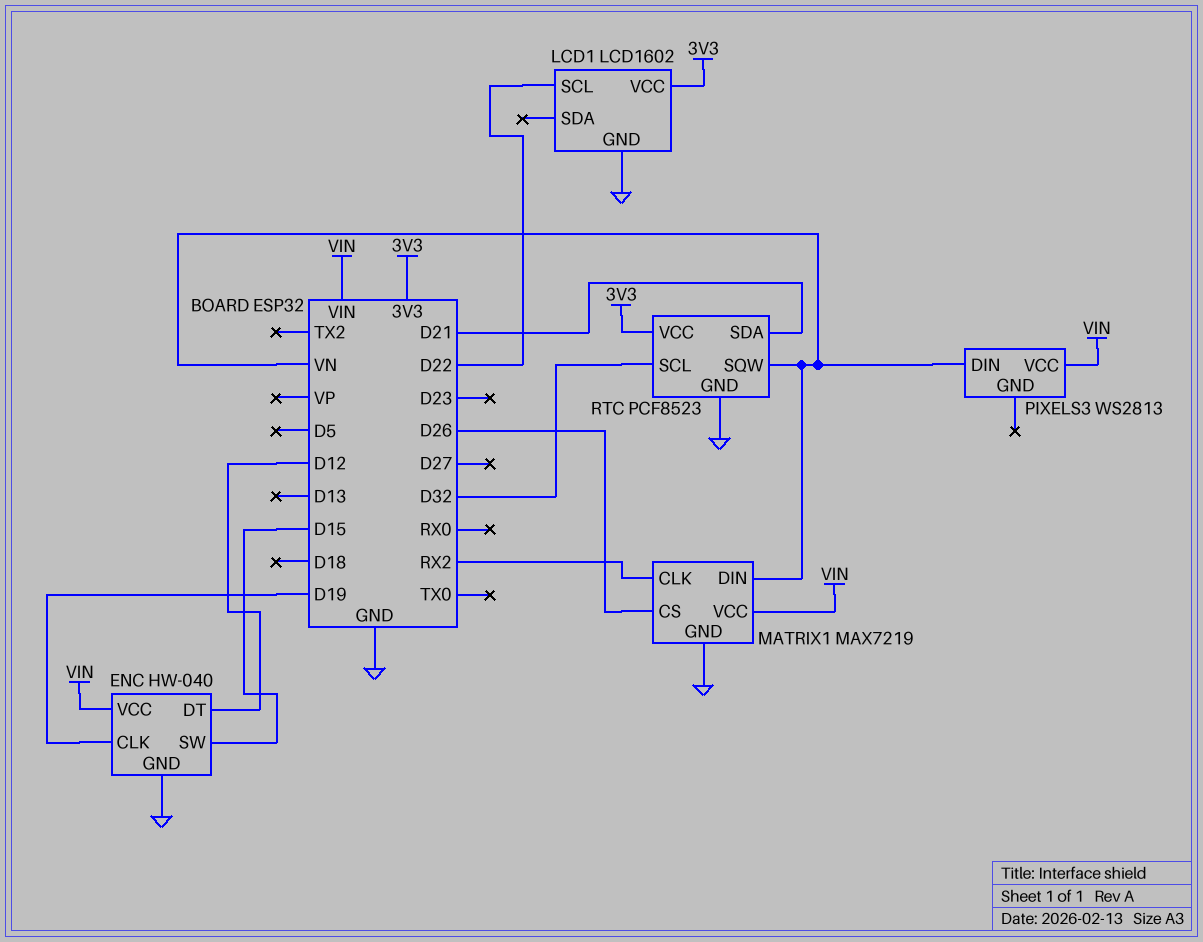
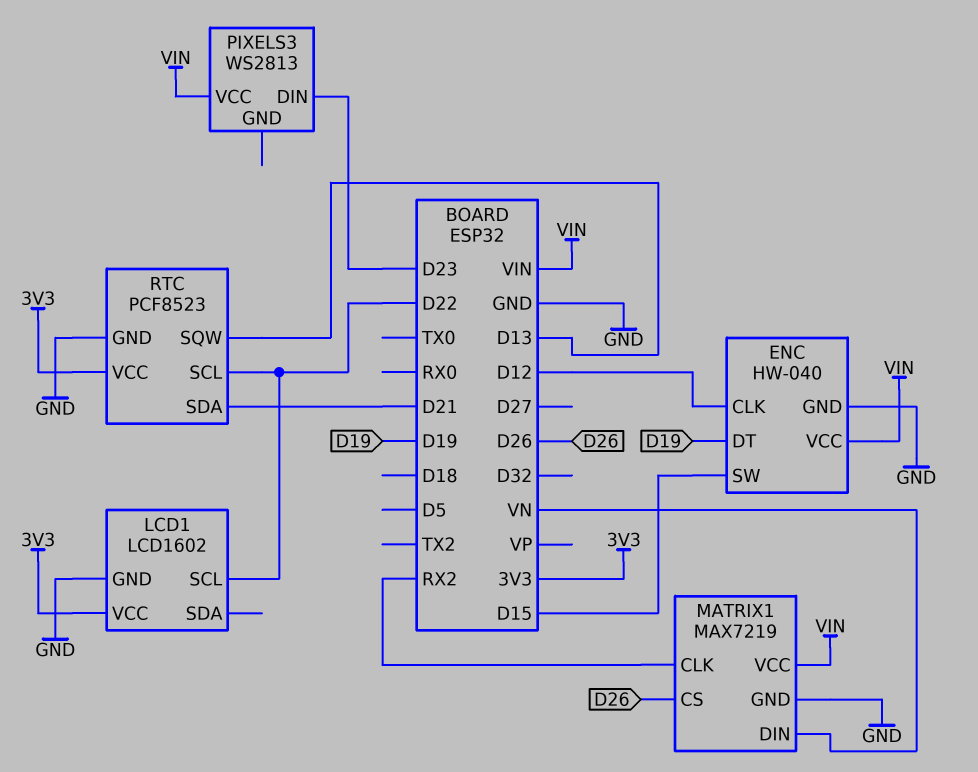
ENC pin CLK: D19 -> D12
ENC pin DT: D12 -> D19
PIXELS3 pin DIN: VN -> D23
RTC pin SCL: D32 -> D22
RTC pin SQW: VN -> D13

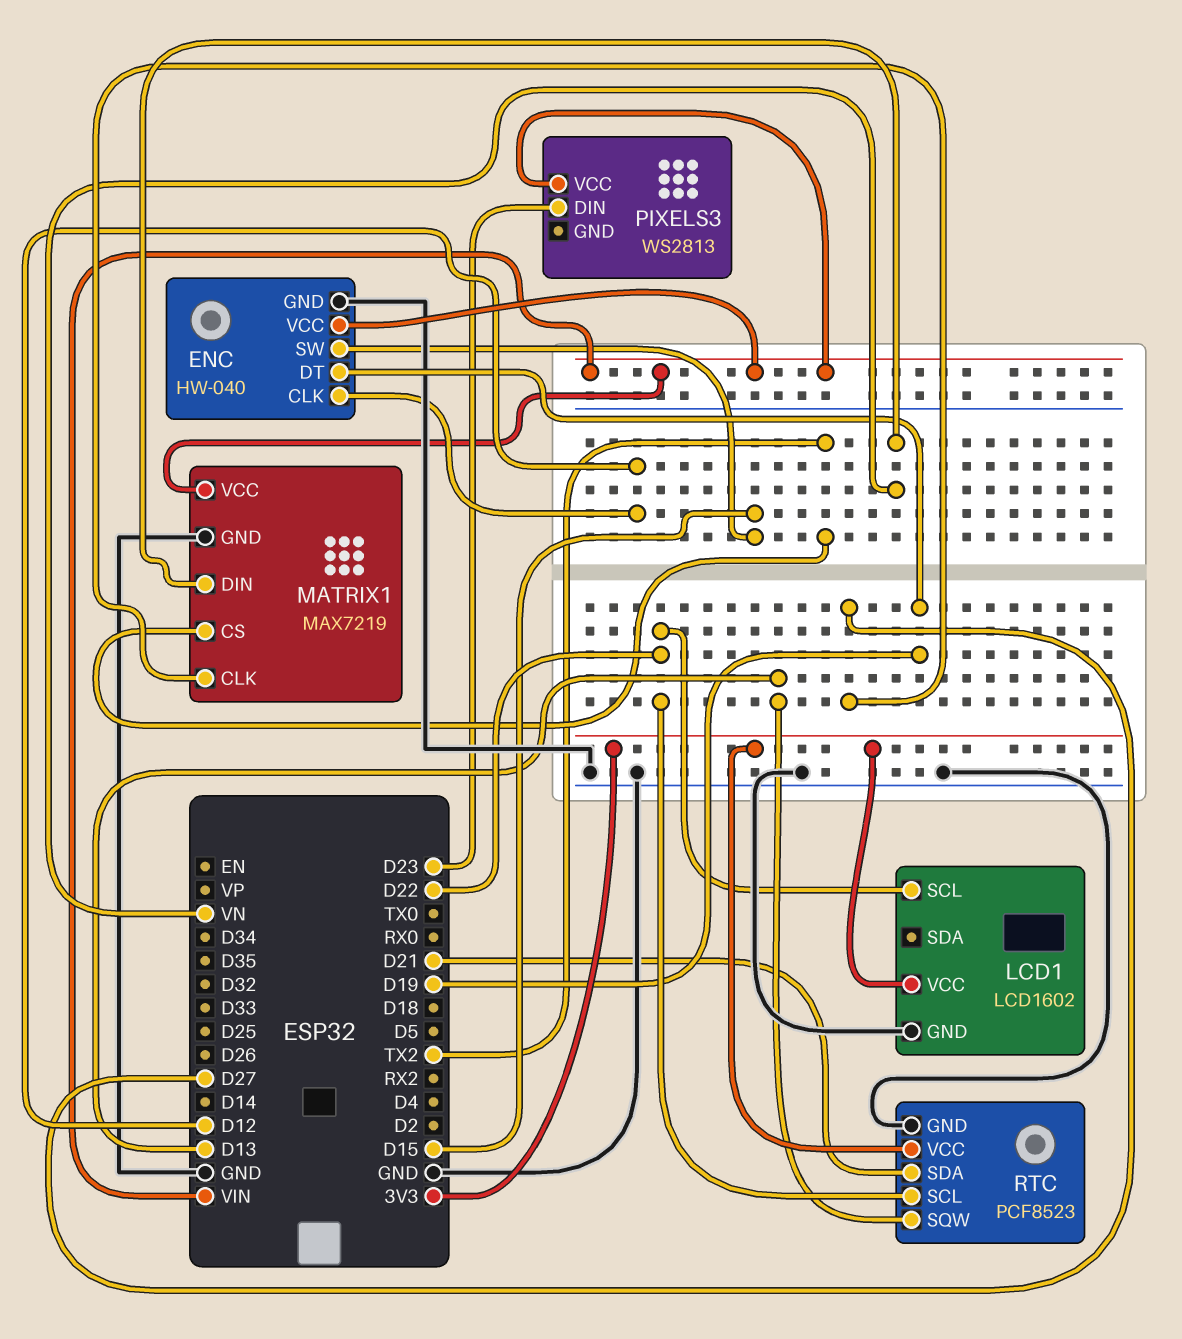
MATRIX1 pin CLK: RX2 -> D27
MATRIX1 pin CS: D26 -> TX2

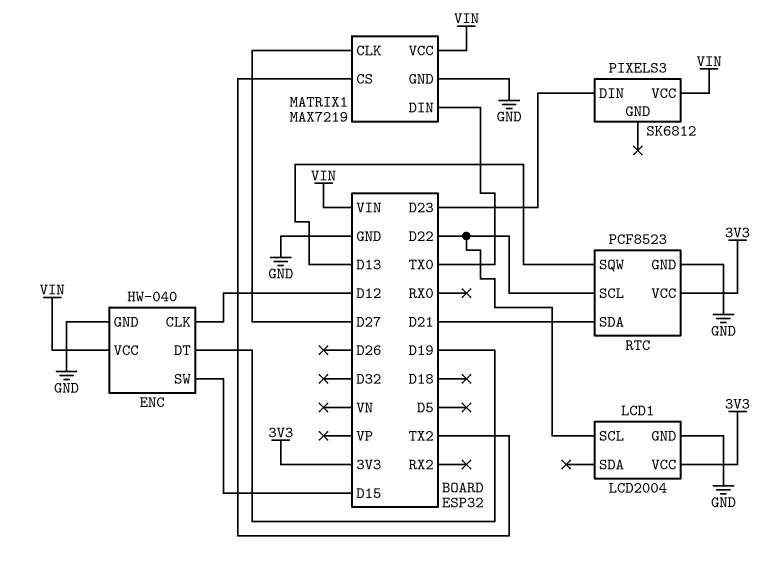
LCD1: LCD1602 -> LCD2004
MATRIX1 pin DIN: VN -> TX0
PIXELS3: WS2813 -> SK6812

